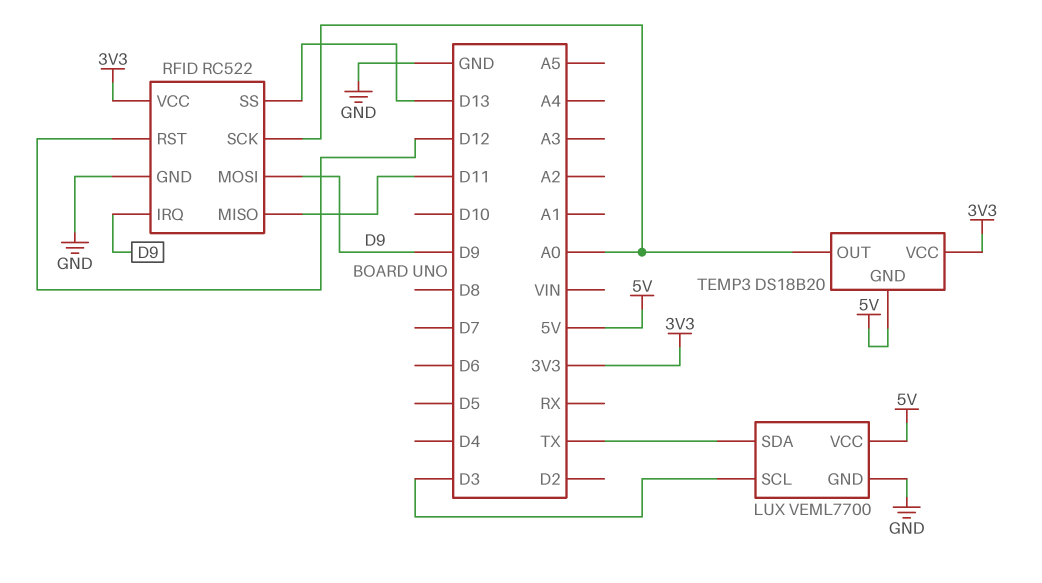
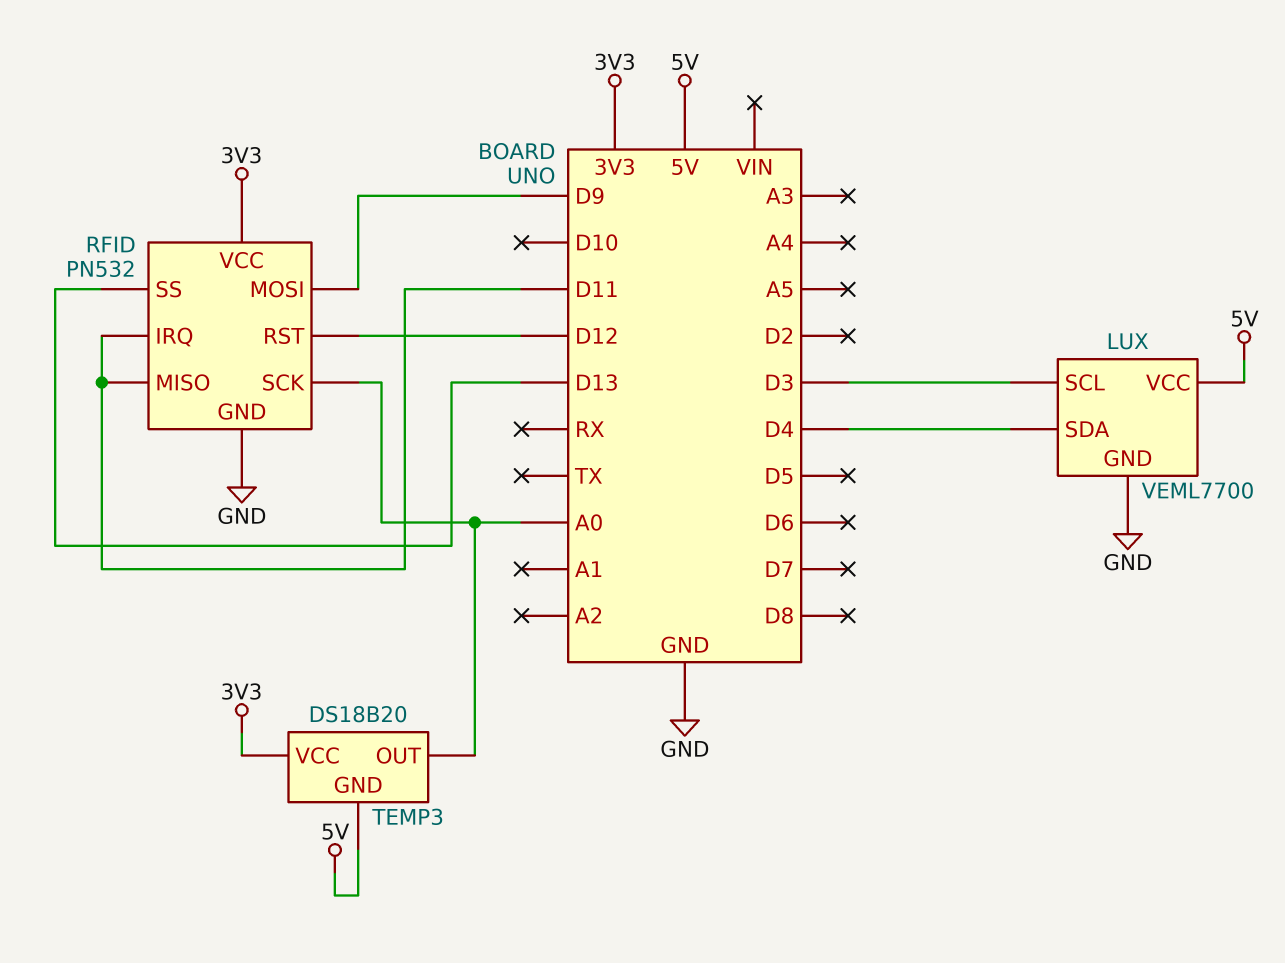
LUX pin SDA: TX -> D4
RFID: RC522 -> PN532
RFID pin IRQ: D9 -> D11

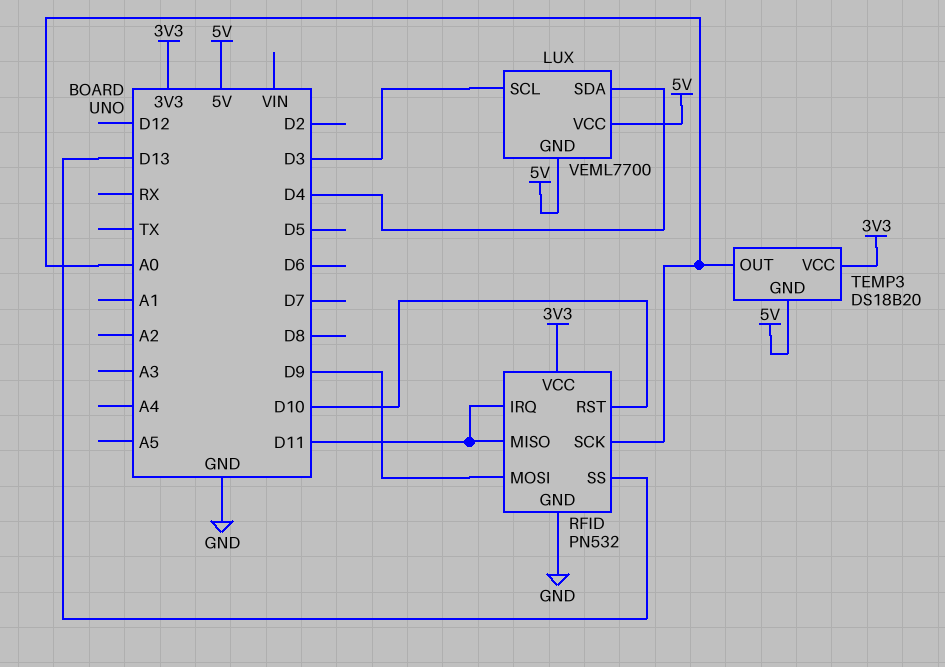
LUX pin GND: GND -> 5V
RFID pin RST: D12 -> D10

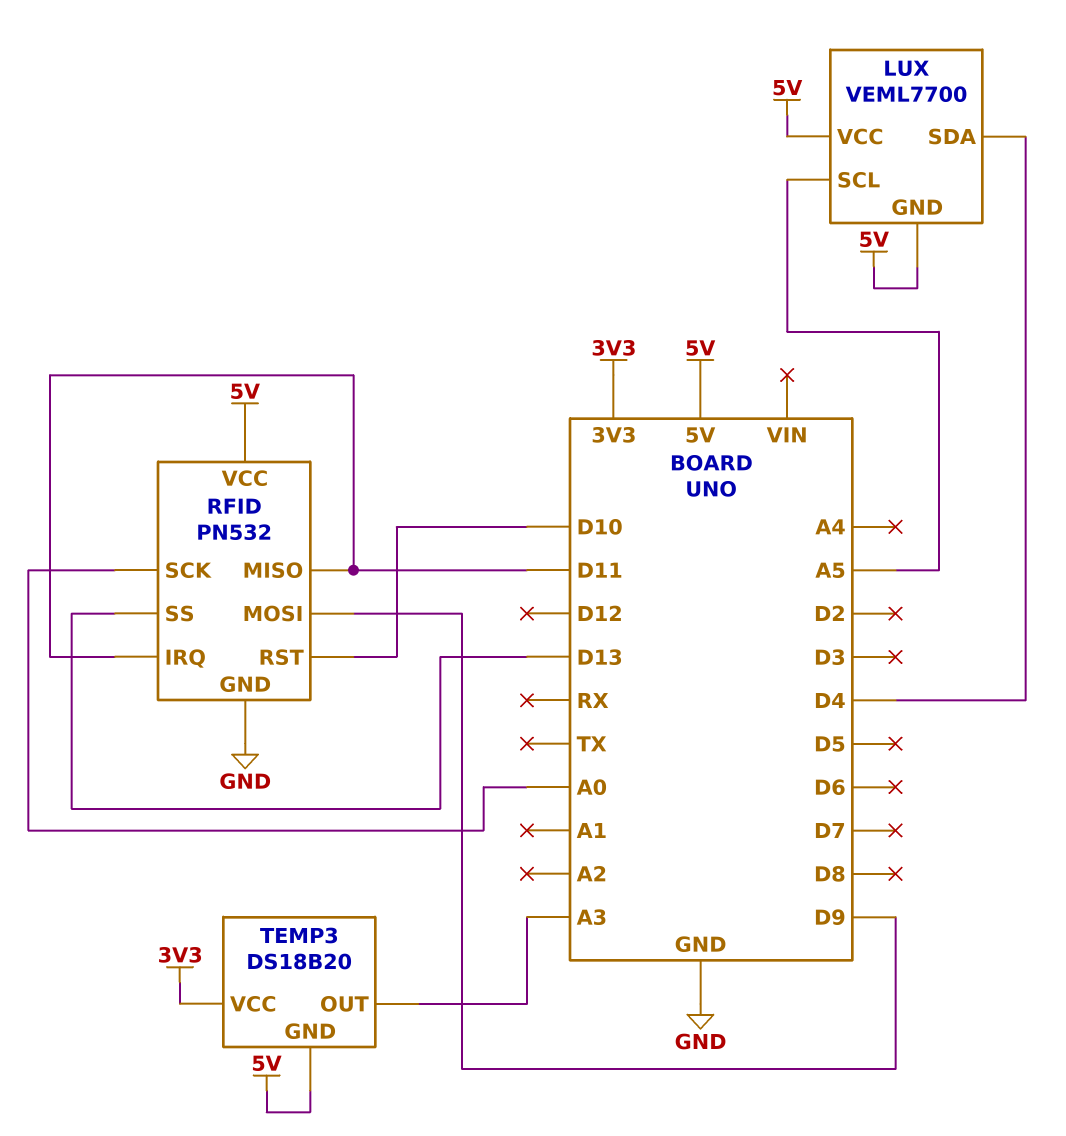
LUX pin SCL: D3 -> A5
RFID pin VCC: 3V3 -> 5V
TEMP3 pin OUT: A0 -> A3

